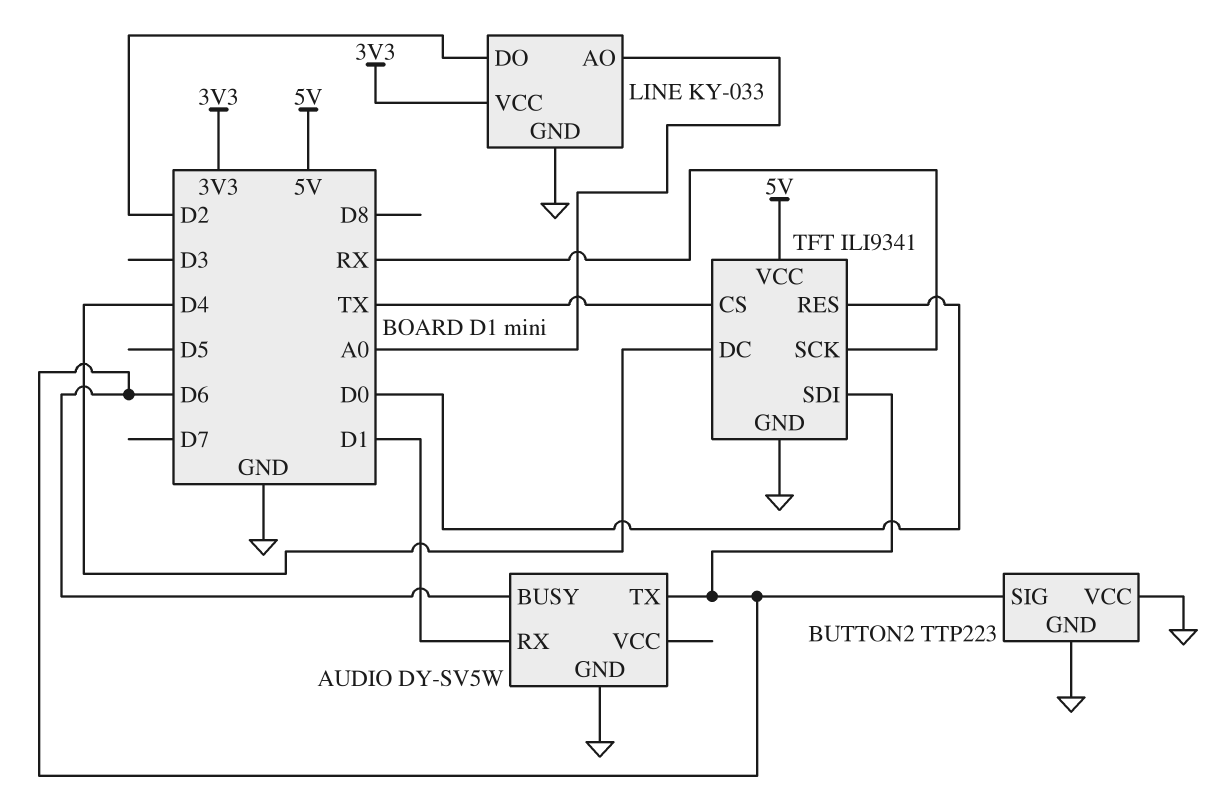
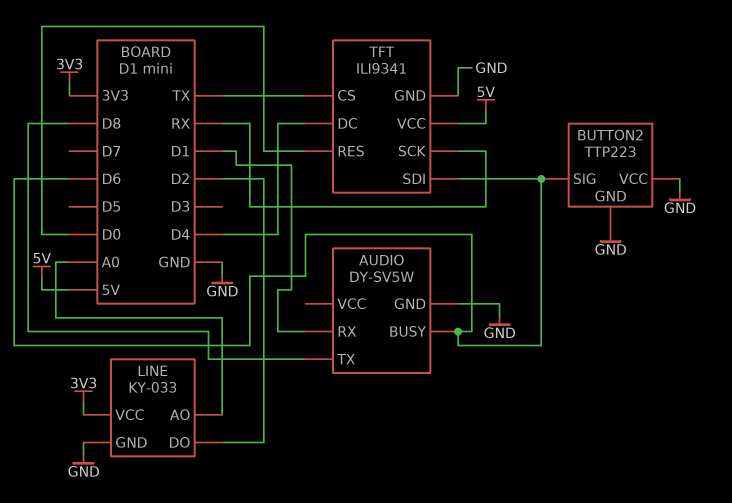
AUDIO pin TX: D6 -> D8

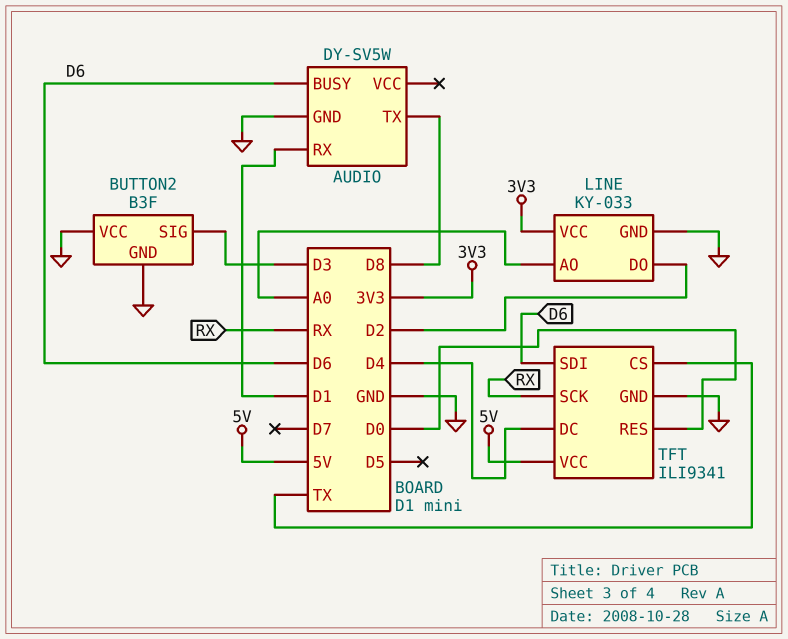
BUTTON2: TTP223 -> B3F
BUTTON2 pin SIG: D6 -> D3

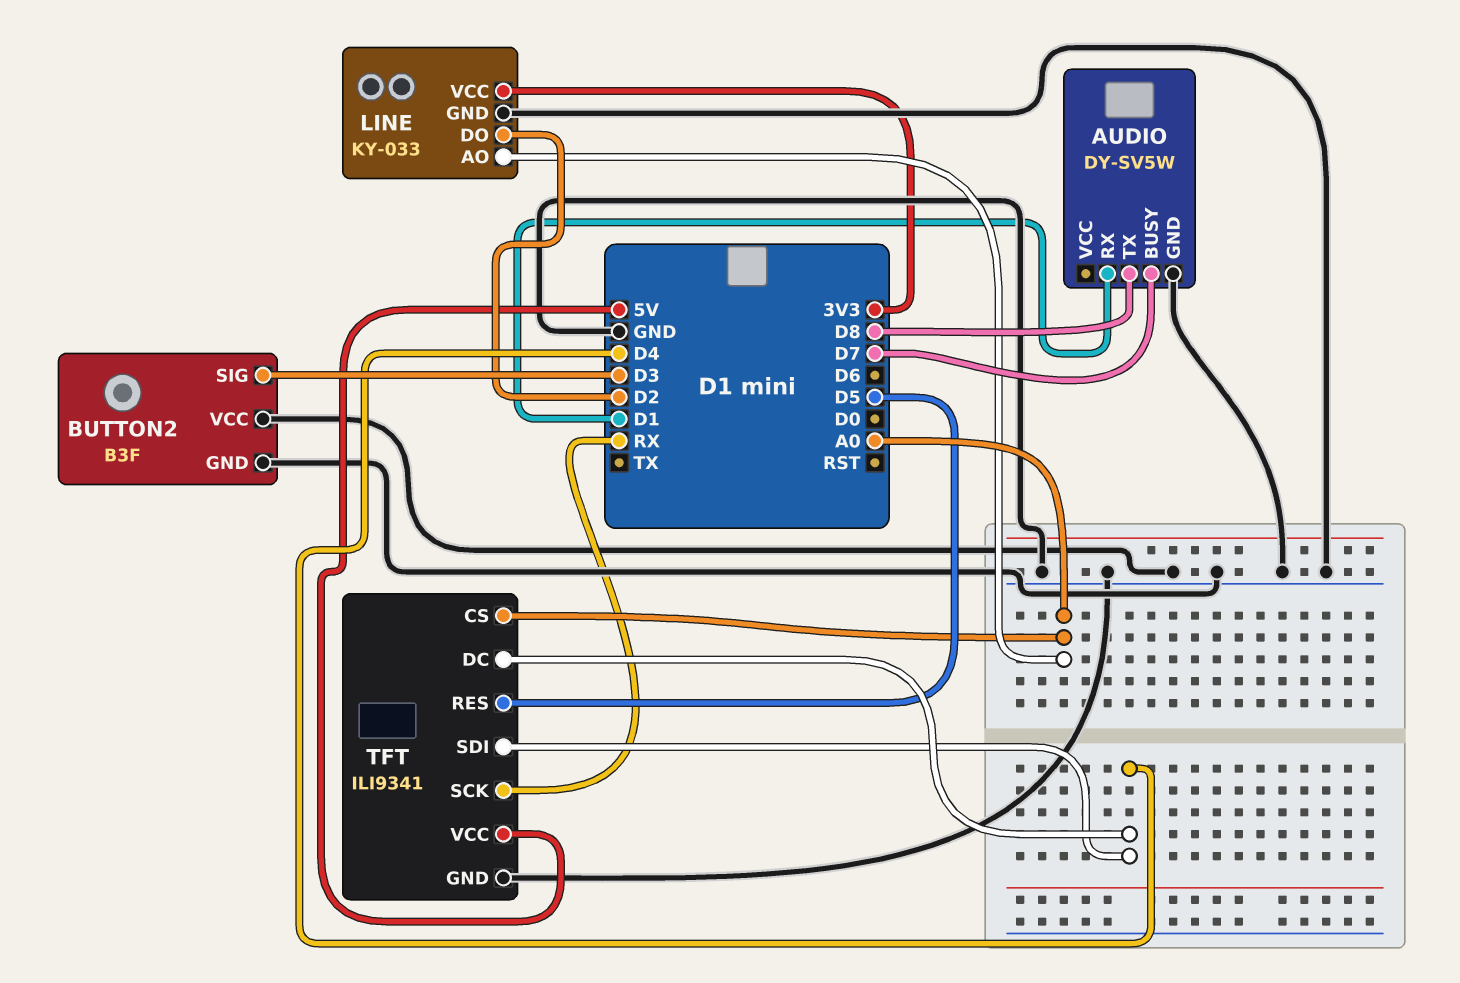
AUDIO pin BUSY: D6 -> D7
TFT pin CS: TX -> A0
TFT pin RES: D0 -> D5
TFT pin SDI: D6 -> D4

